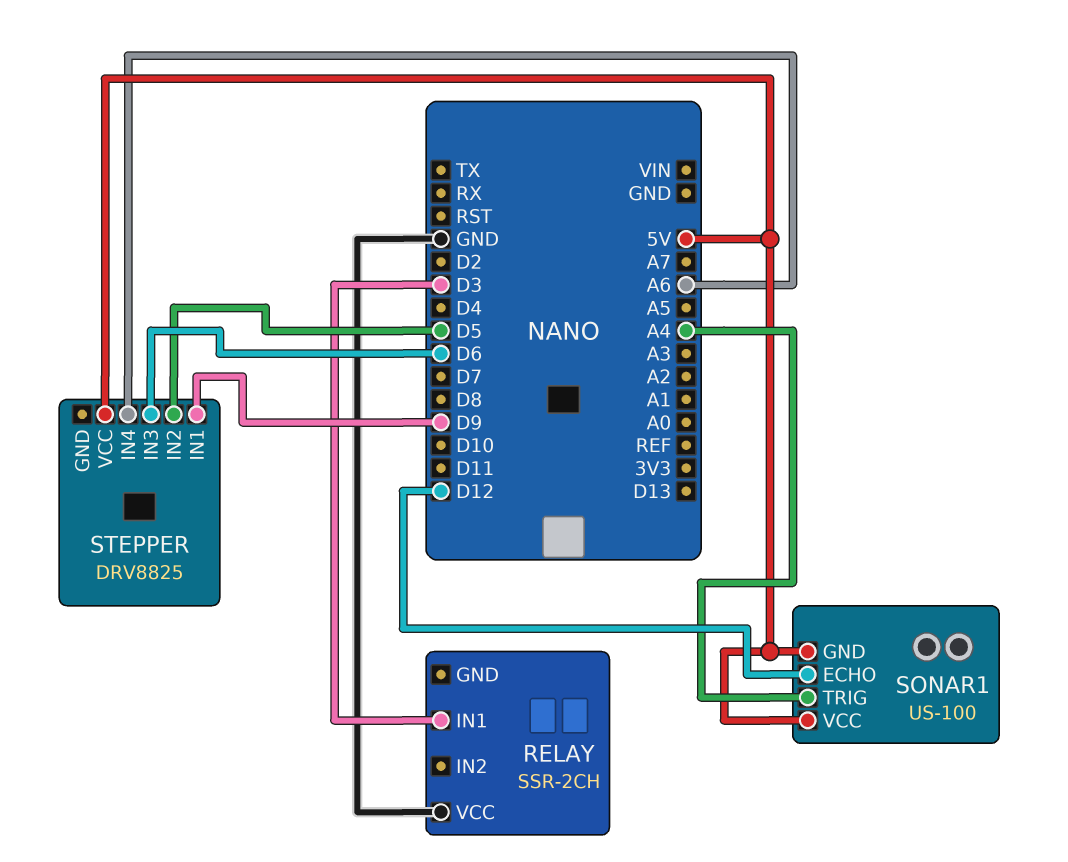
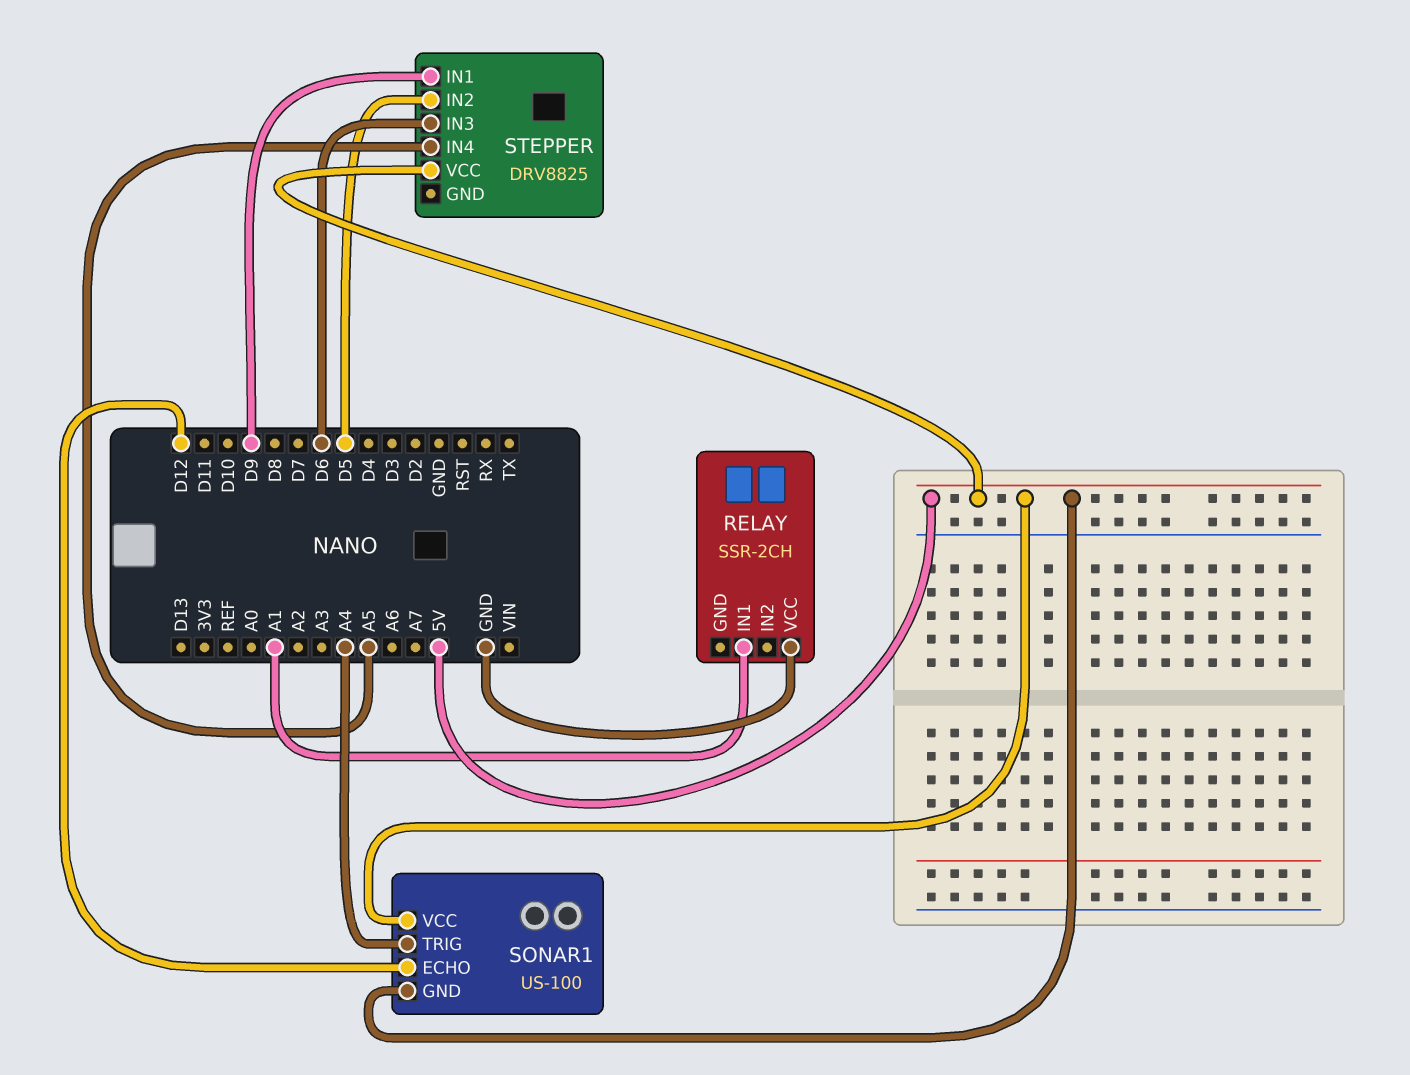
RELAY pin IN1: D3 -> A1
STEPPER pin IN4: A6 -> A5

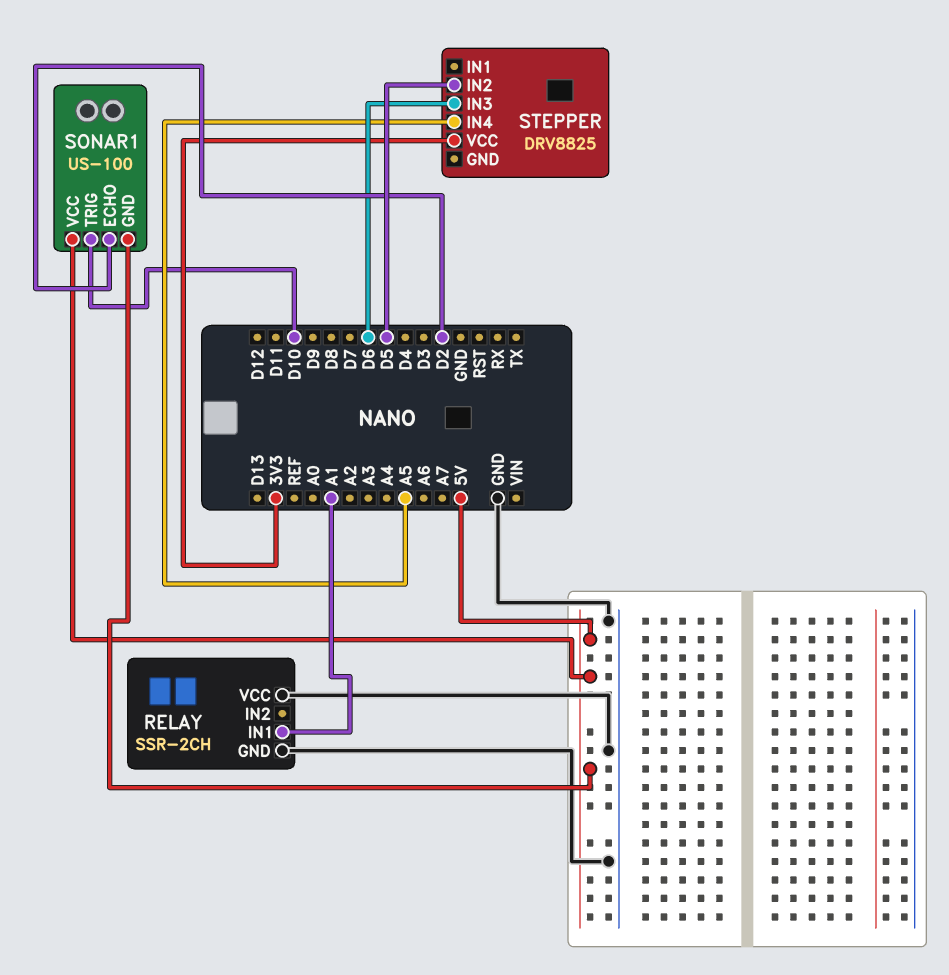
RELAY pin GND: none -> GND
SONAR1 pin ECHO: D12 -> D2
SONAR1 pin TRIG: A4 -> D10
STEPPER pin IN1: D9 -> none
STEPPER pin VCC: 5V -> 3V3

